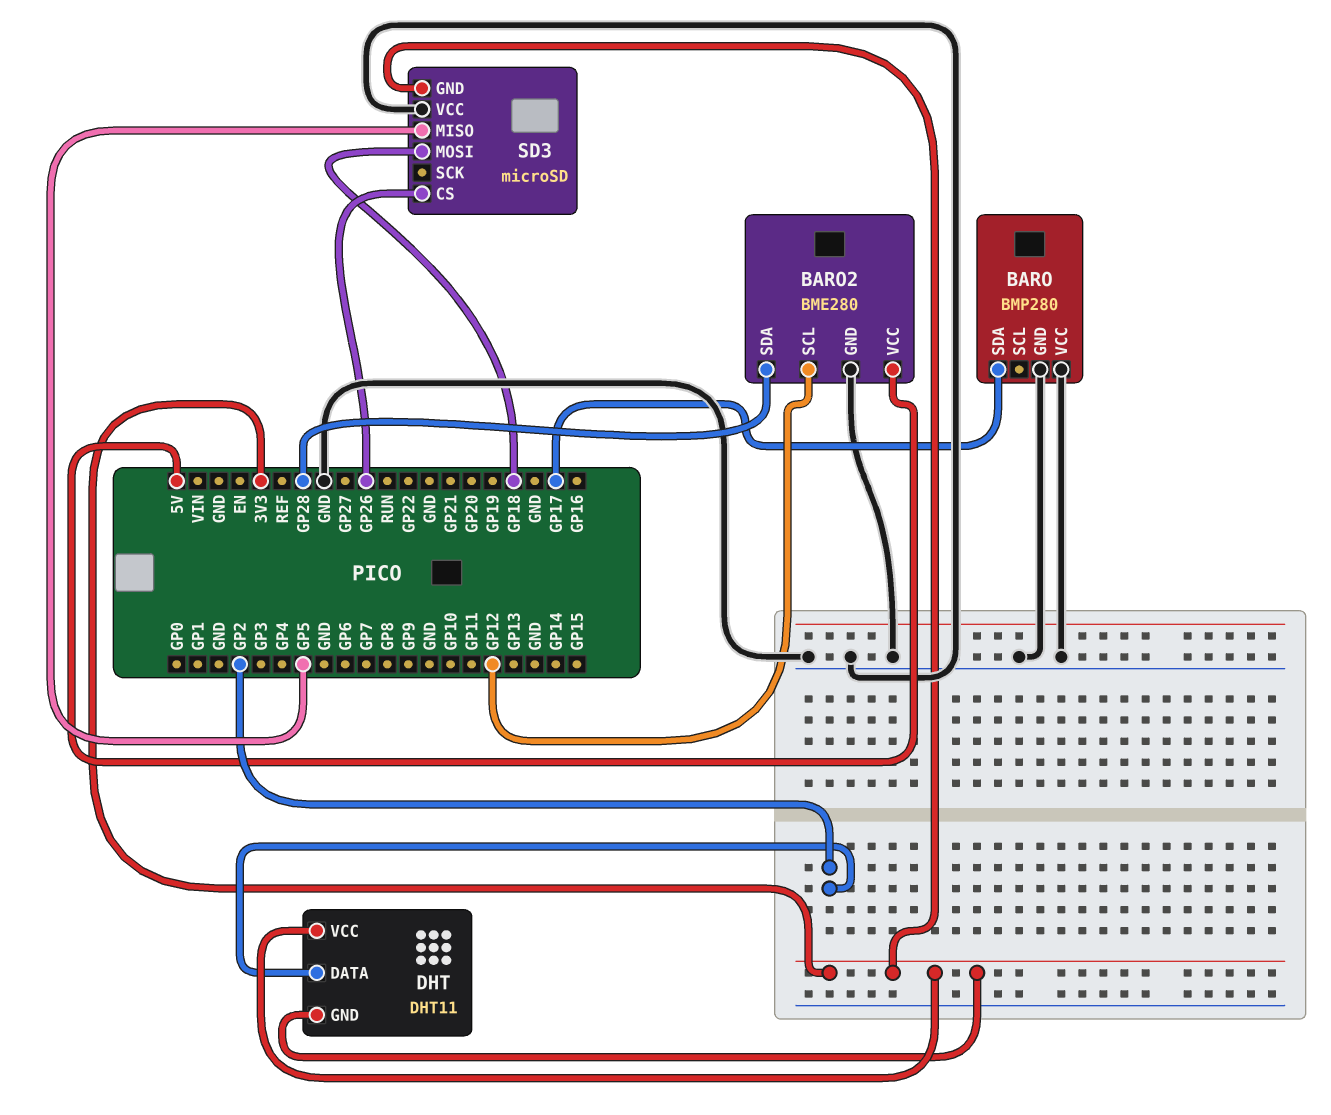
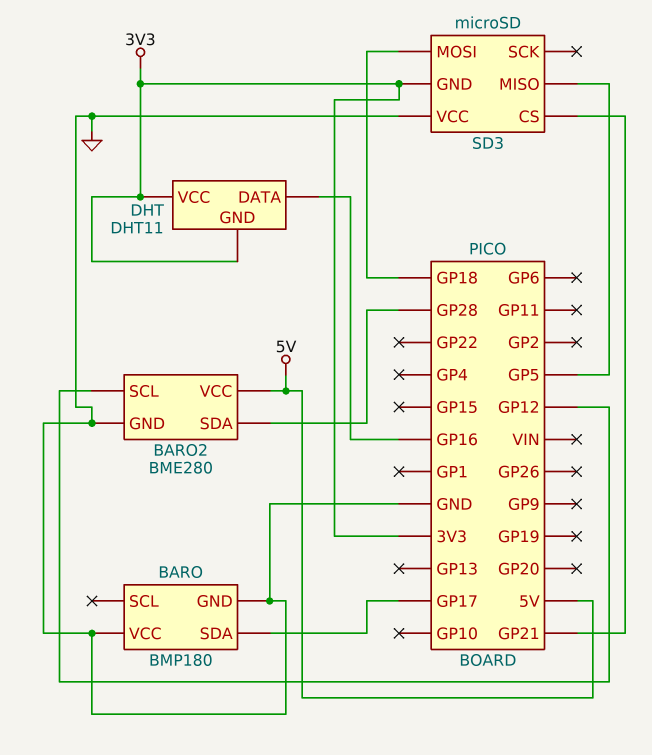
BARO: BMP280 -> BMP180
DHT pin DATA: GP2 -> GP16
SD3 pin CS: GP26 -> GP21

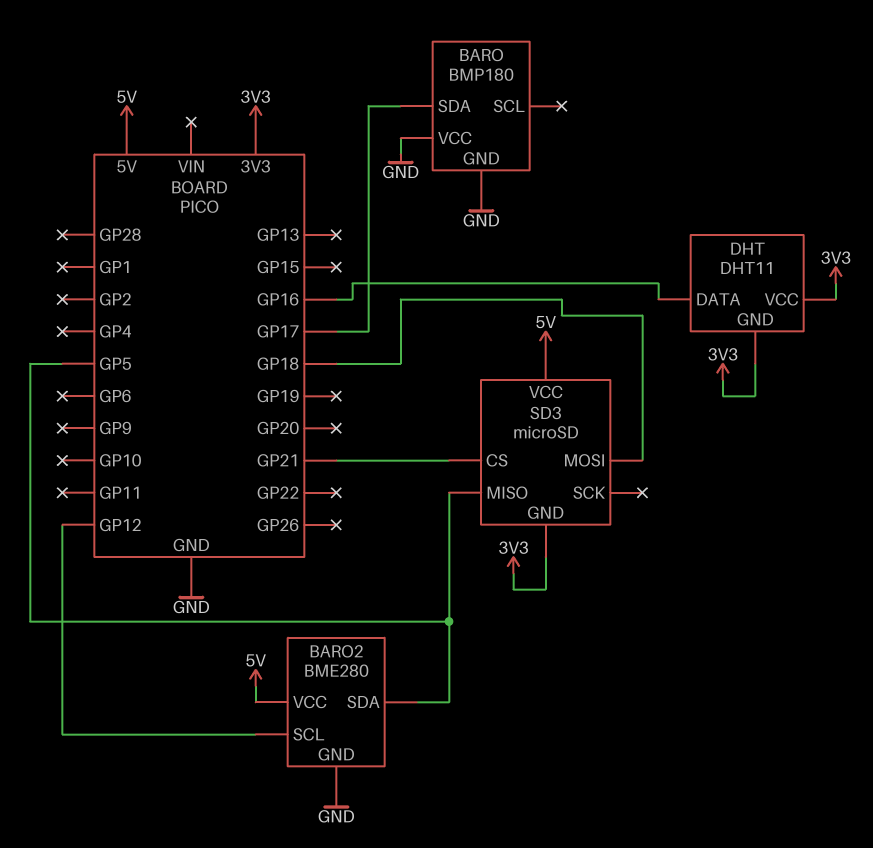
BARO2 pin SDA: GP28 -> GP5
SD3 pin VCC: GND -> 5V

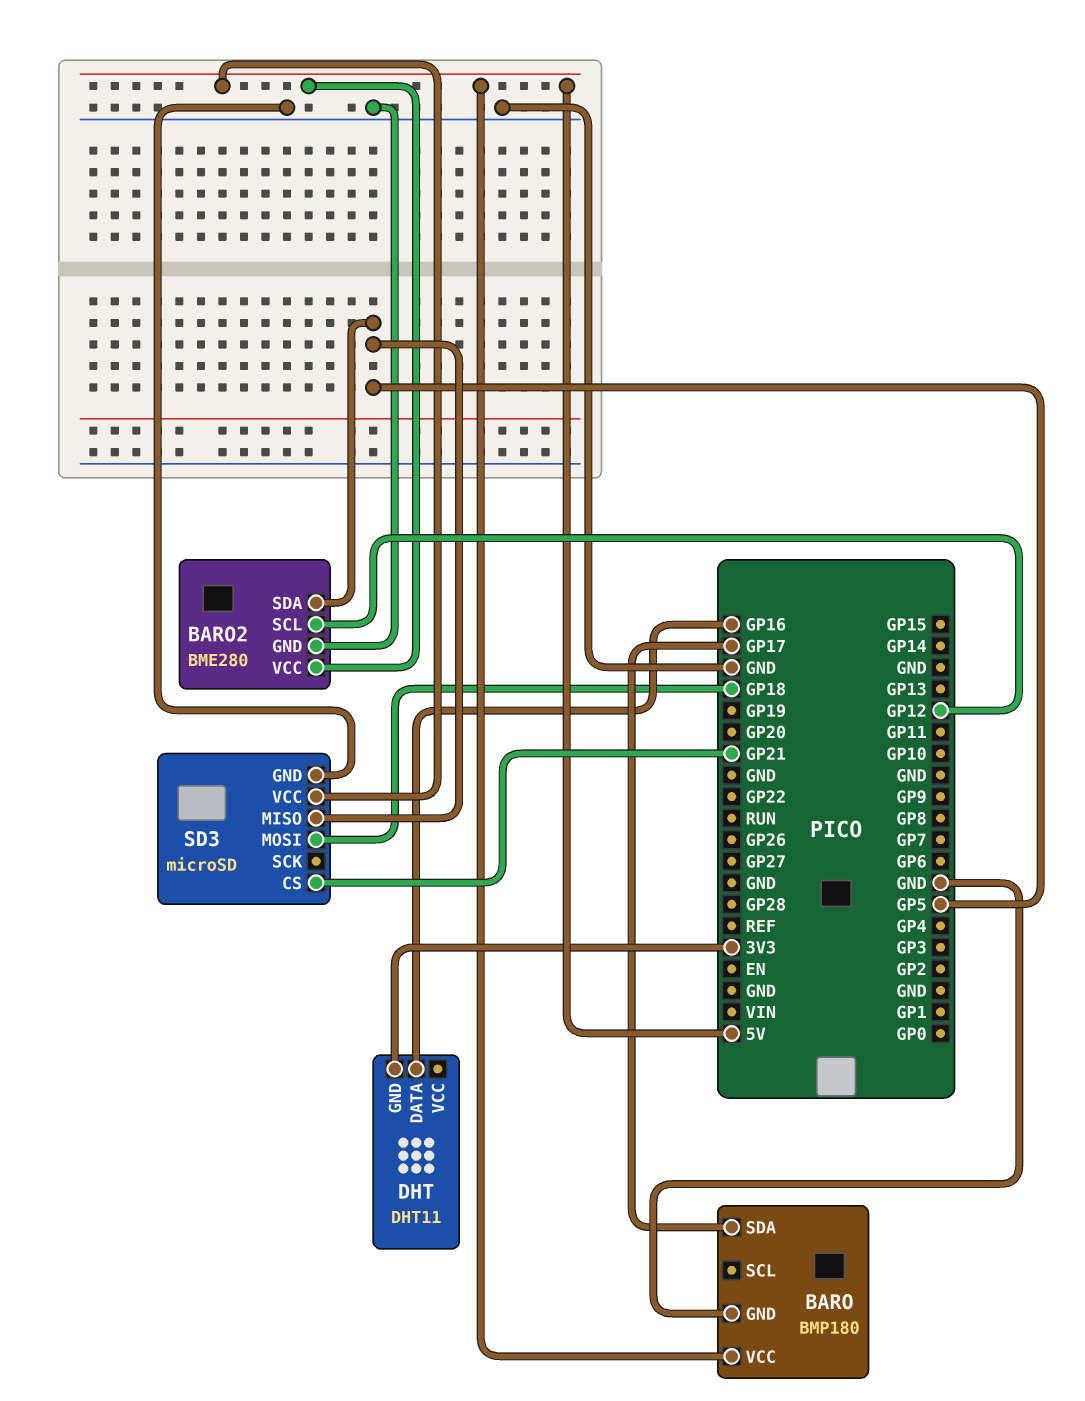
BARO pin VCC: GND -> 5V
DHT pin VCC: 3V3 -> none
SD3 pin GND: 3V3 -> GND

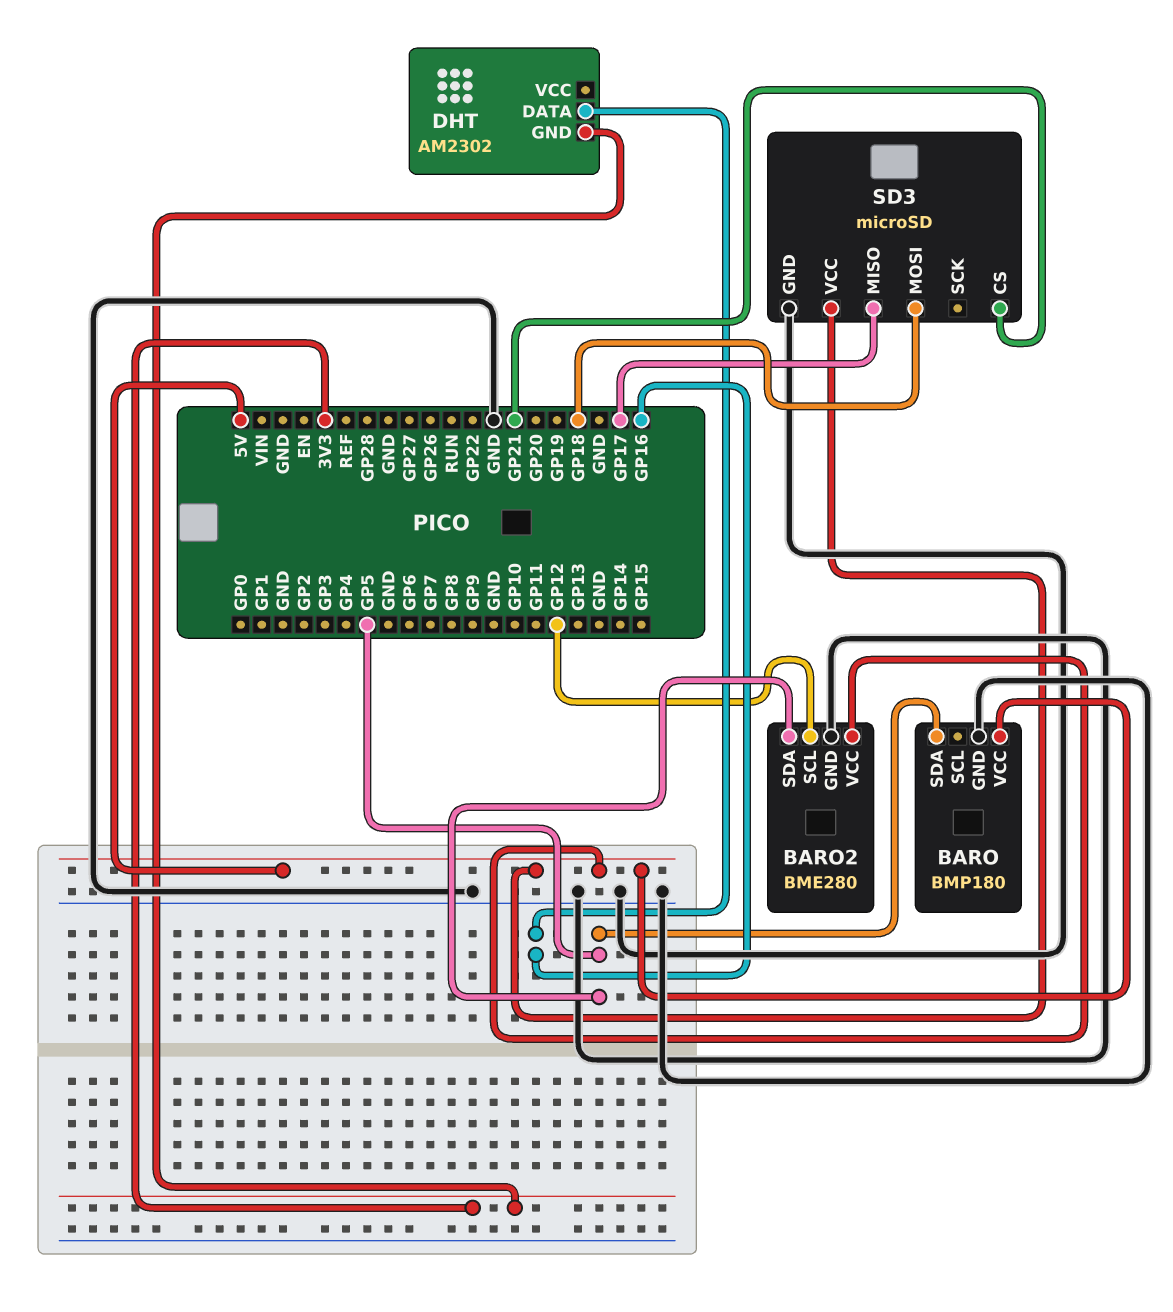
BARO pin SDA: GP17 -> GP5
DHT: DHT11 -> AM2302
SD3 pin MISO: GP5 -> GP17

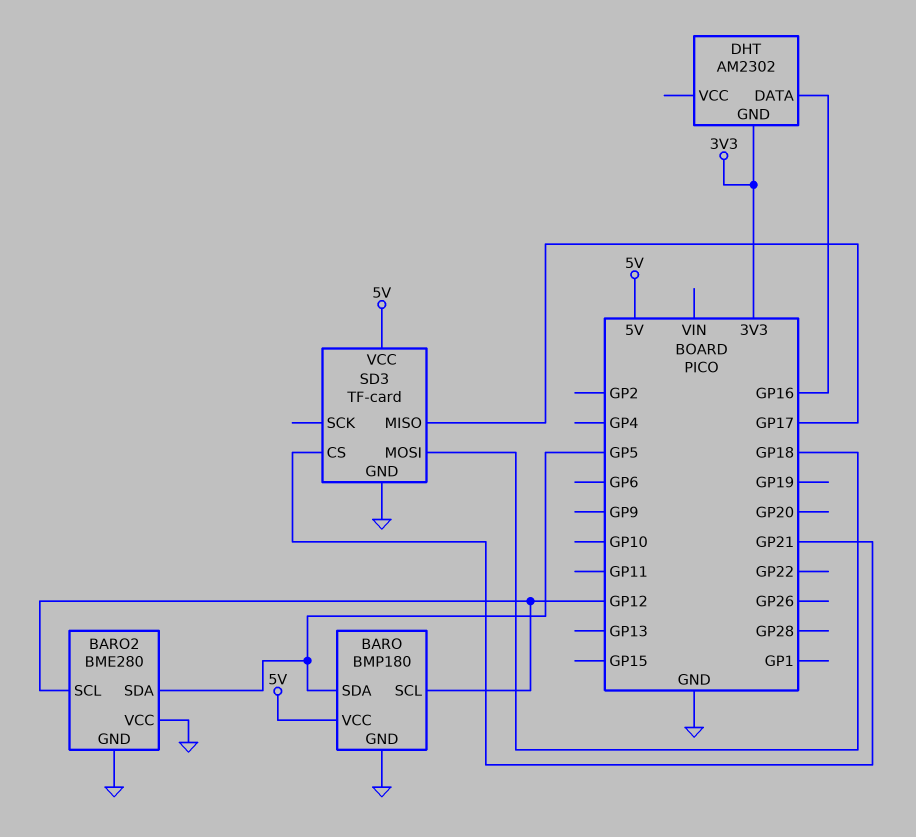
BARO pin SCL: none -> GP12
BARO2 pin VCC: 5V -> GND
SD3: microSD -> TF-card

